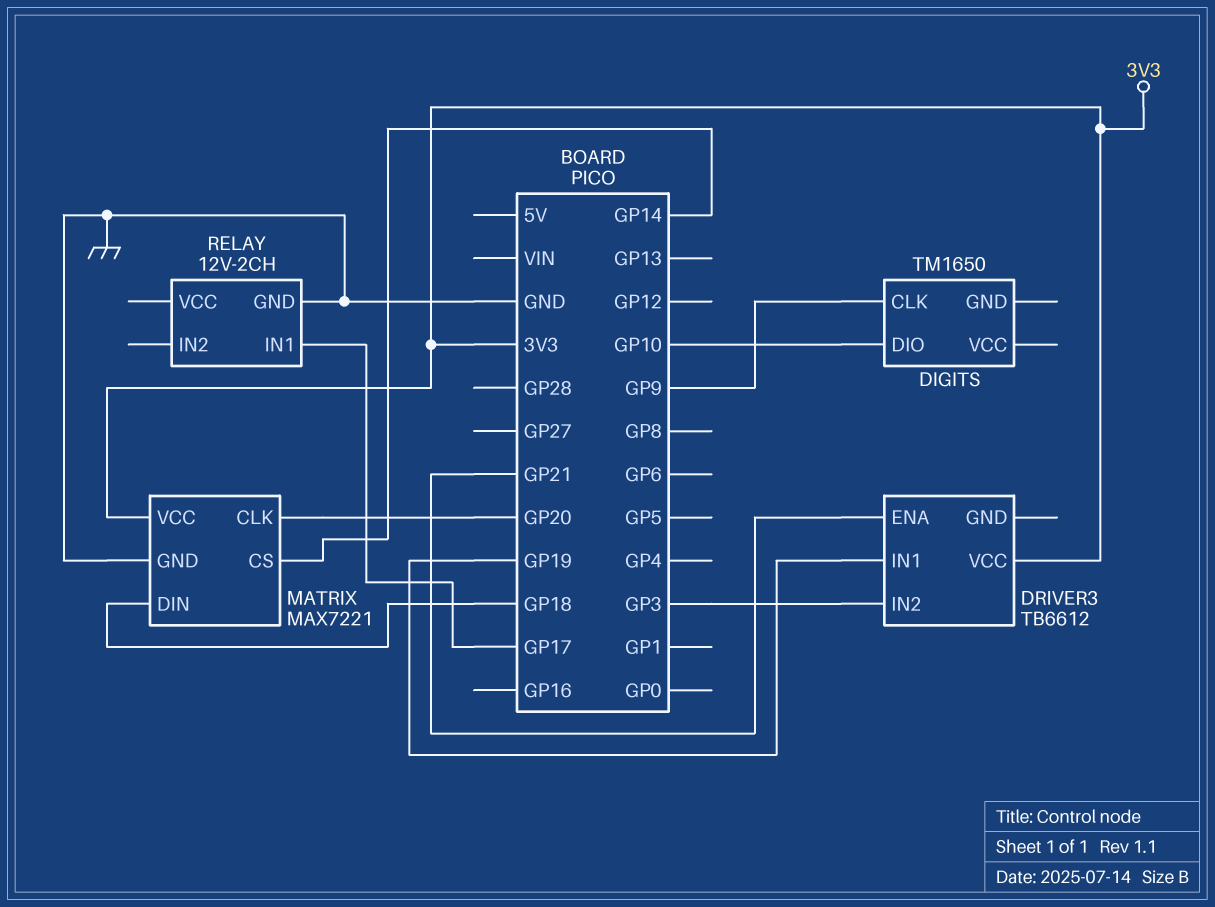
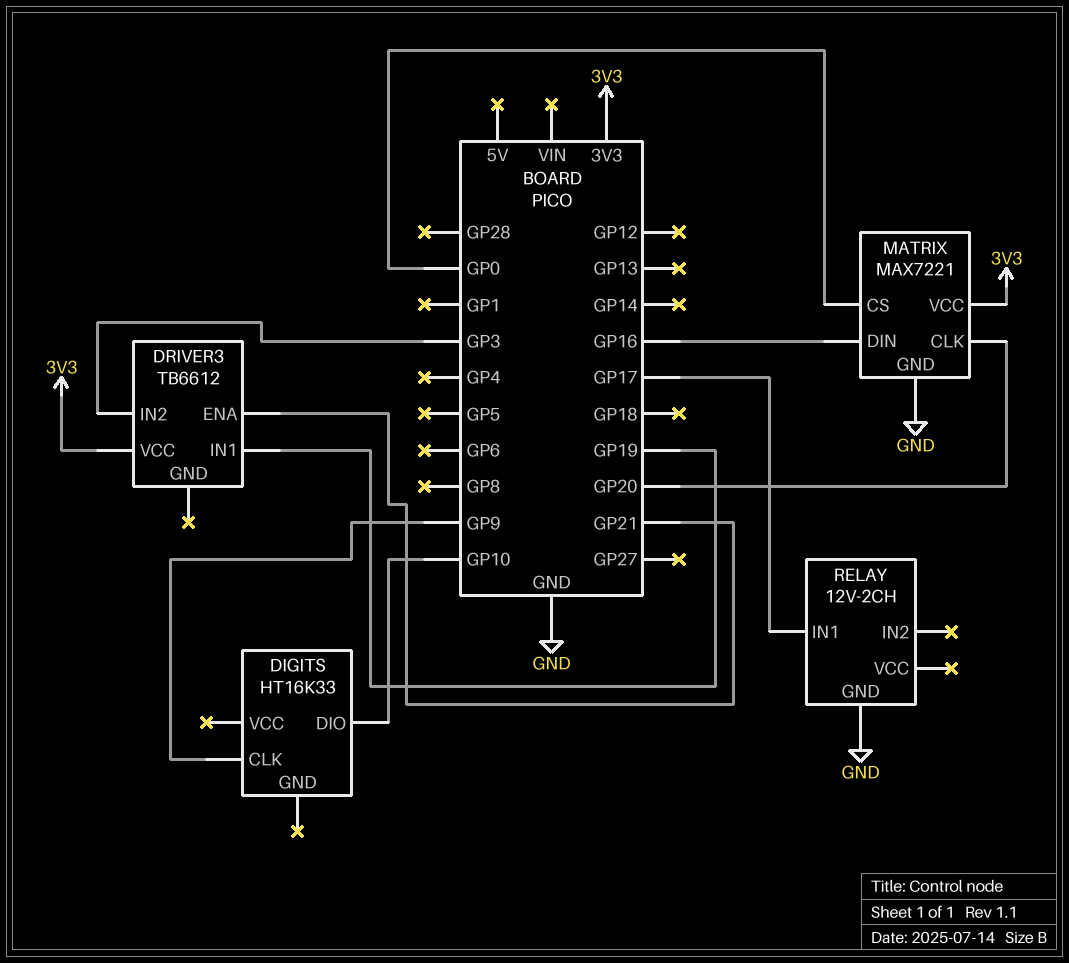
DIGITS: TM1650 -> HT16K33
MATRIX pin CS: GP14 -> GP0
MATRIX pin DIN: GP18 -> GP16

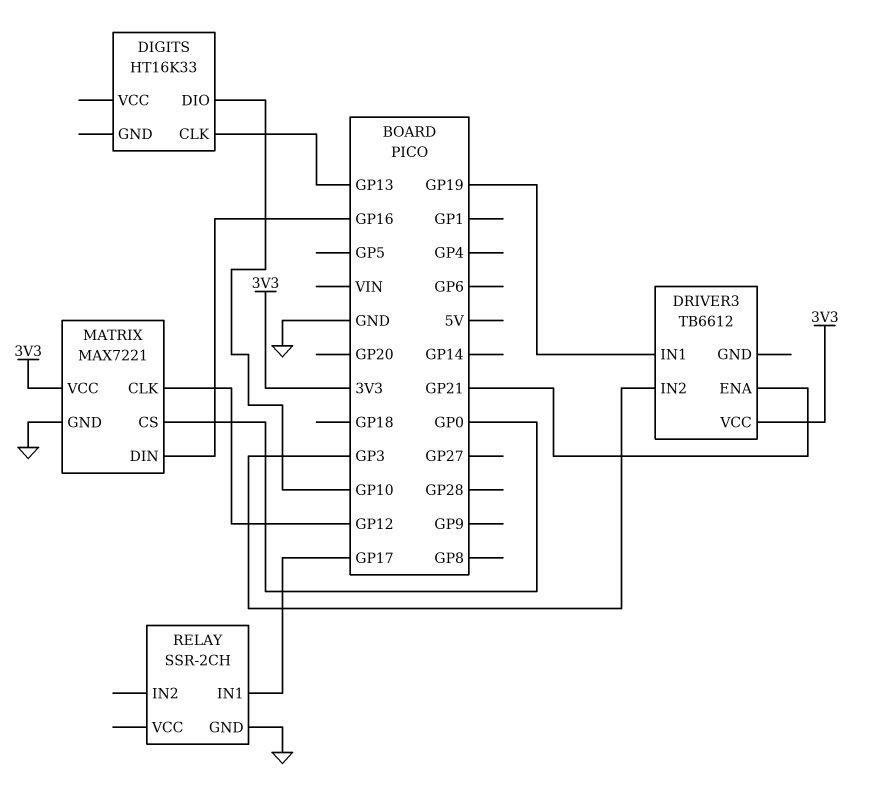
DIGITS pin CLK: GP9 -> GP13
MATRIX pin CLK: GP20 -> GP12
RELAY: 12V-2CH -> SSR-2CH

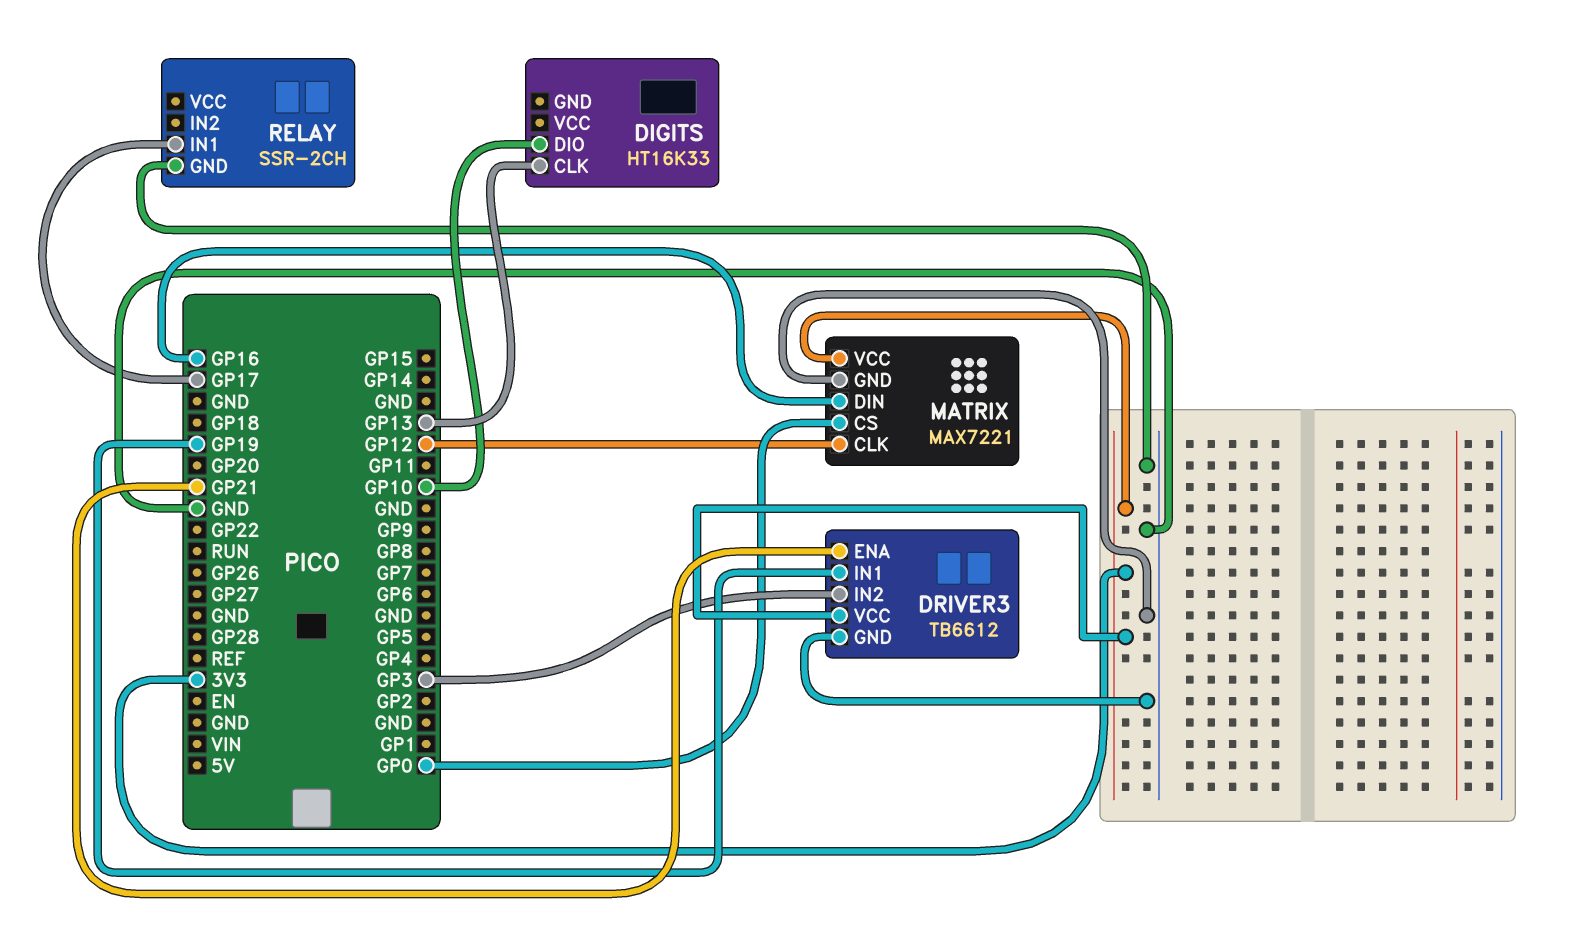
DRIVER3 pin GND: none -> GND

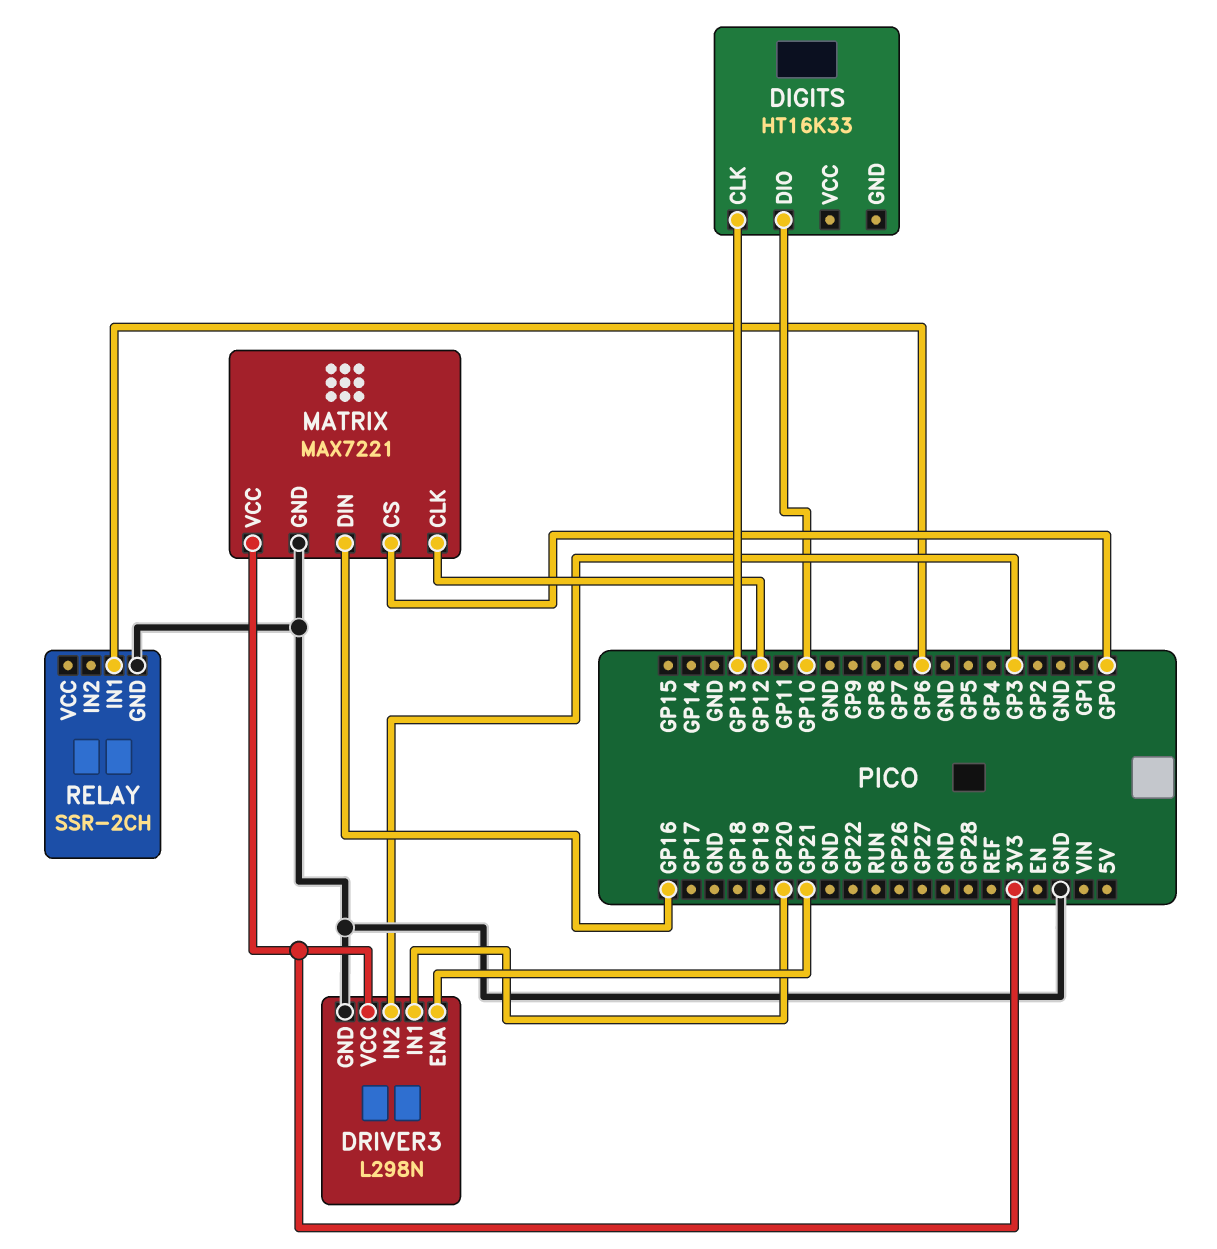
DRIVER3: TB6612 -> L298N
DRIVER3 pin IN1: GP19 -> GP20
RELAY pin IN1: GP17 -> GP6

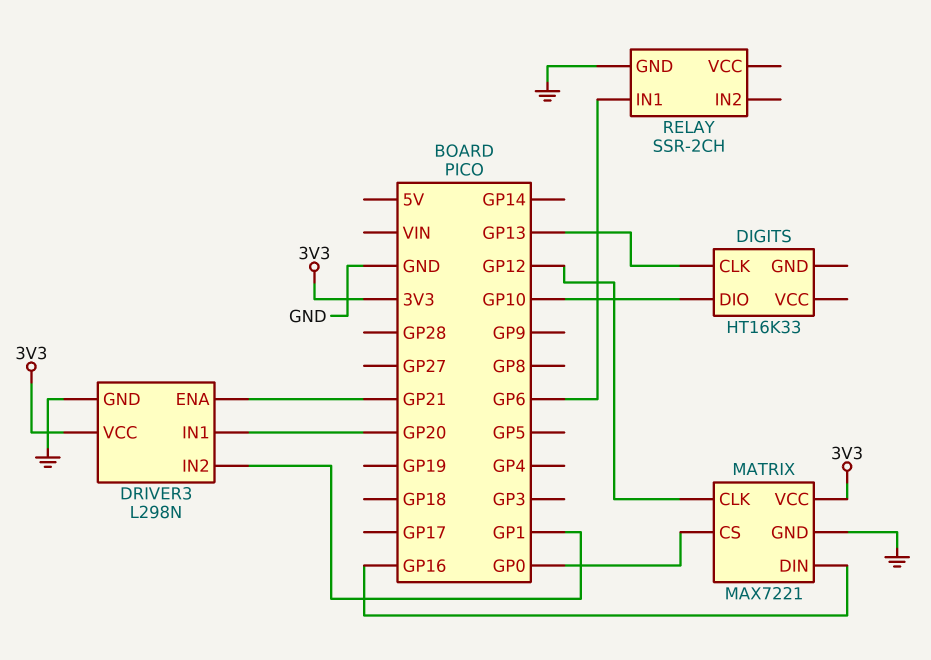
DRIVER3 pin IN2: GP3 -> GP1

